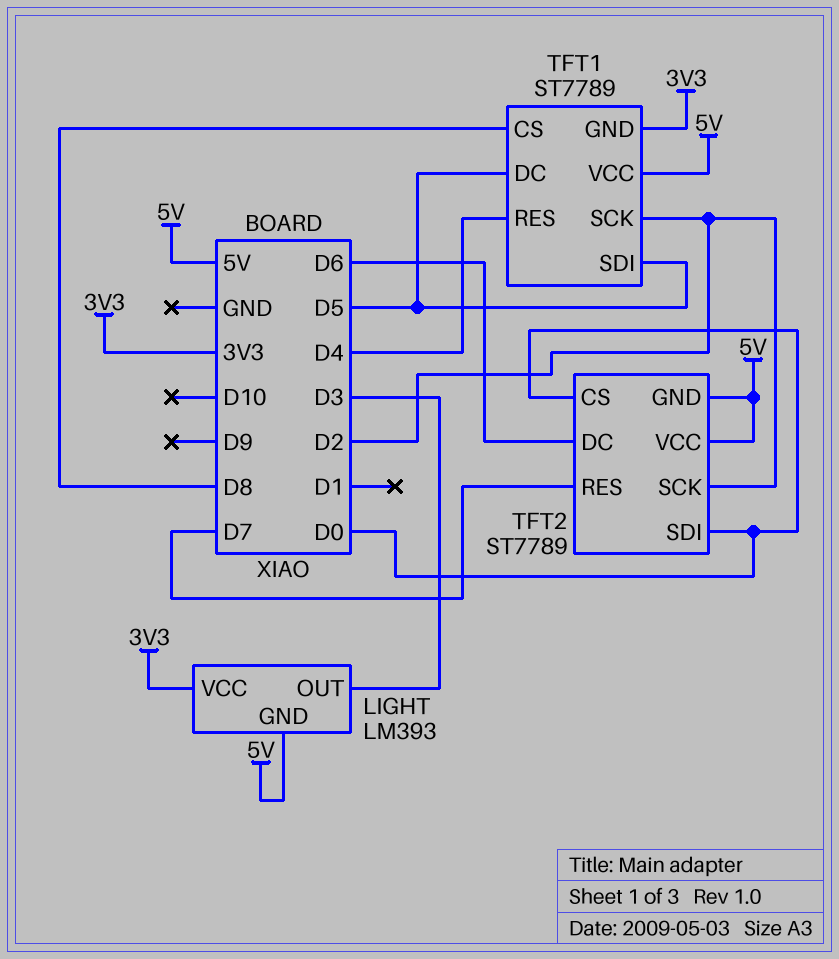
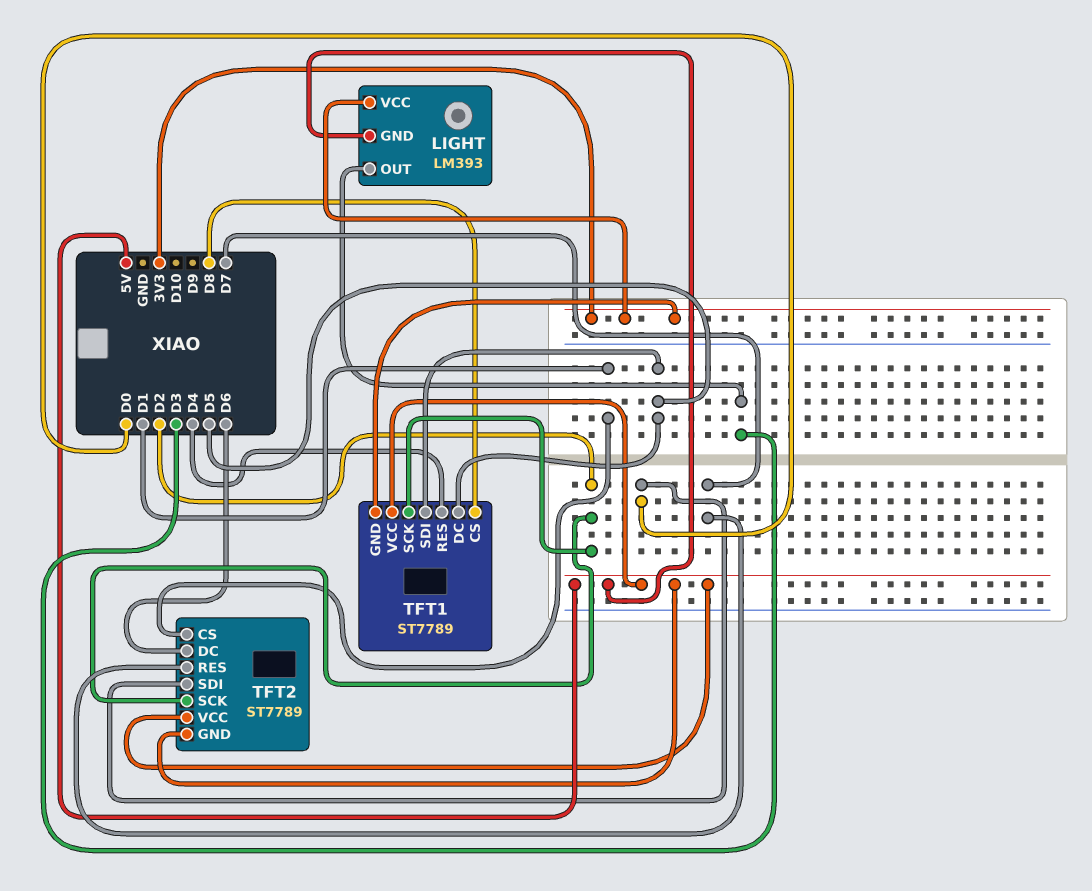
TFT2 pin CS: D0 -> D1

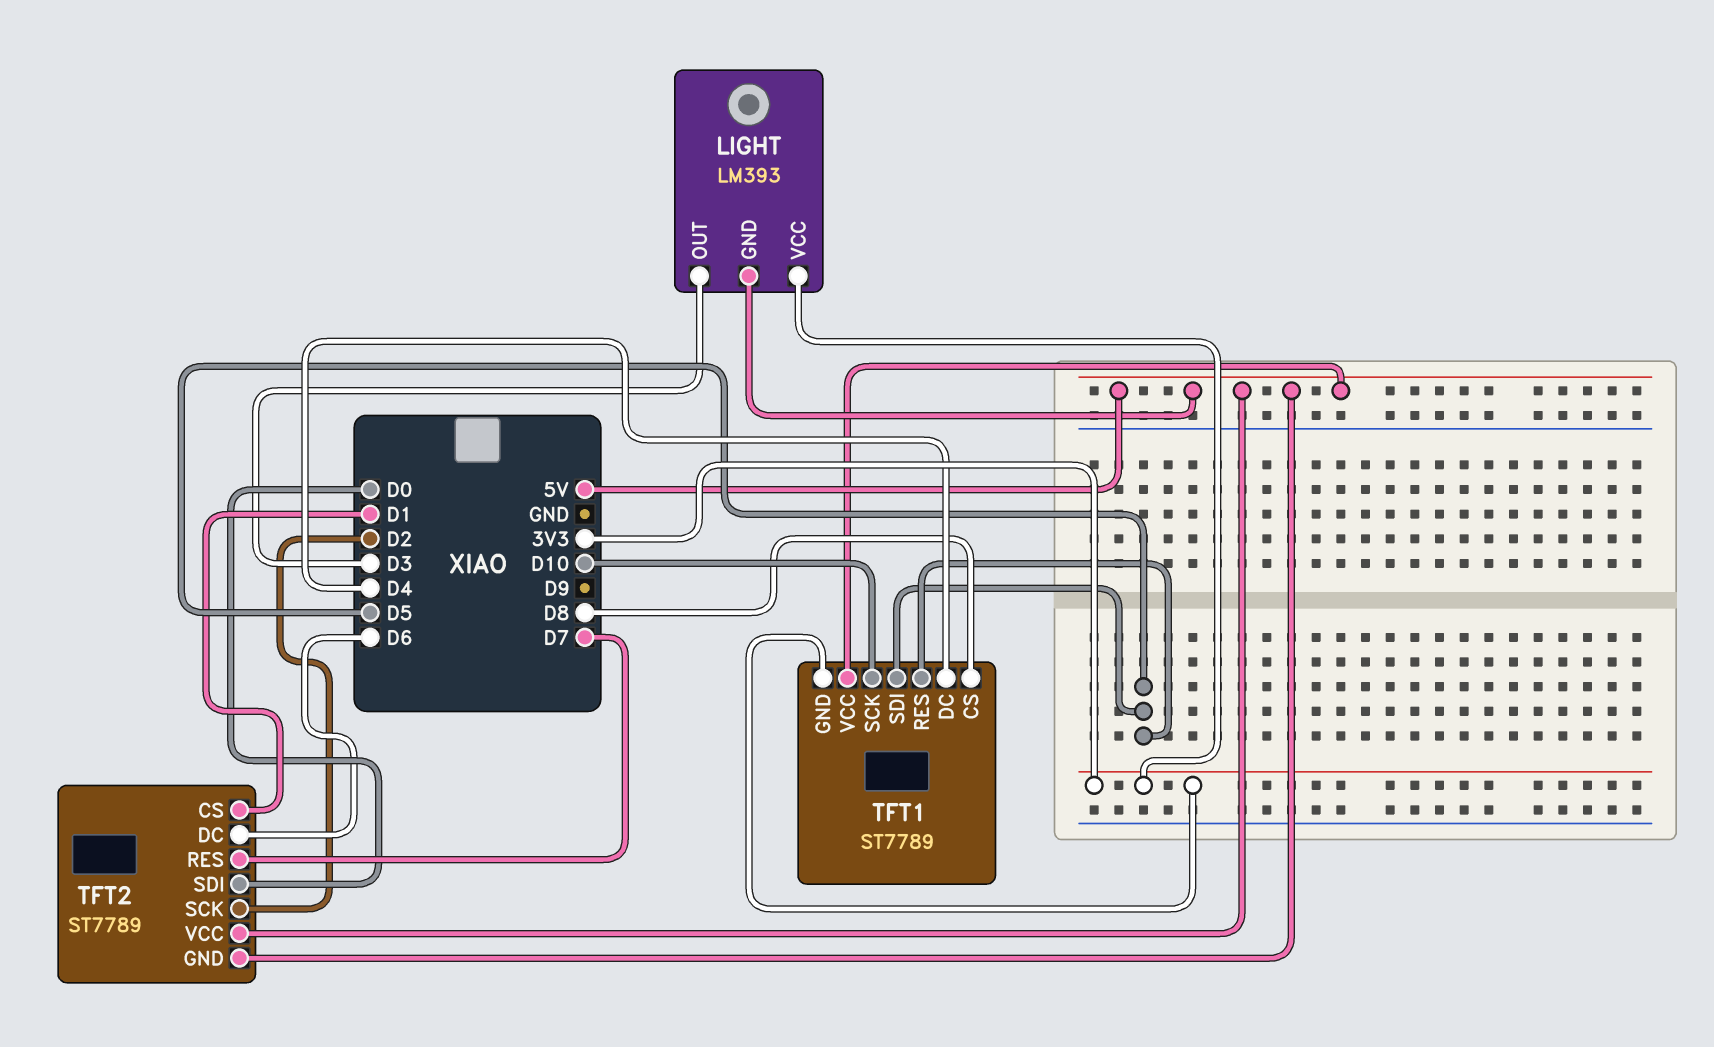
TFT1 pin DC: D5 -> D4
TFT1 pin RES: D4 -> D5
TFT1 pin SCK: D2 -> D10

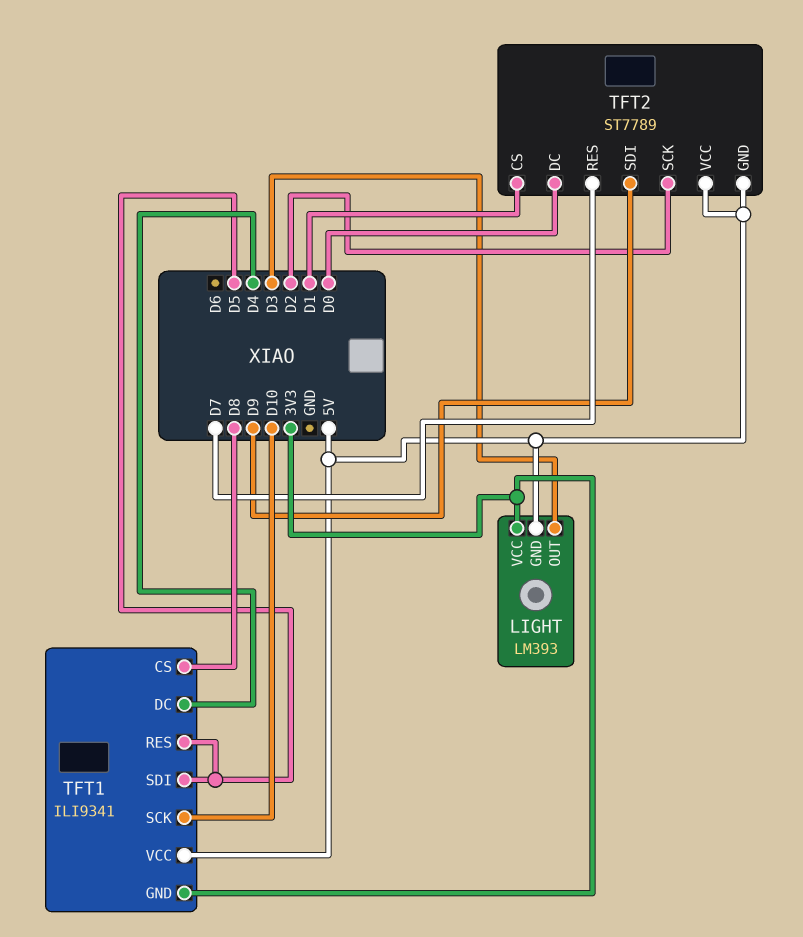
TFT1: ST7789 -> ILI9341
TFT2 pin DC: D6 -> D0
TFT2 pin SDI: D0 -> D9

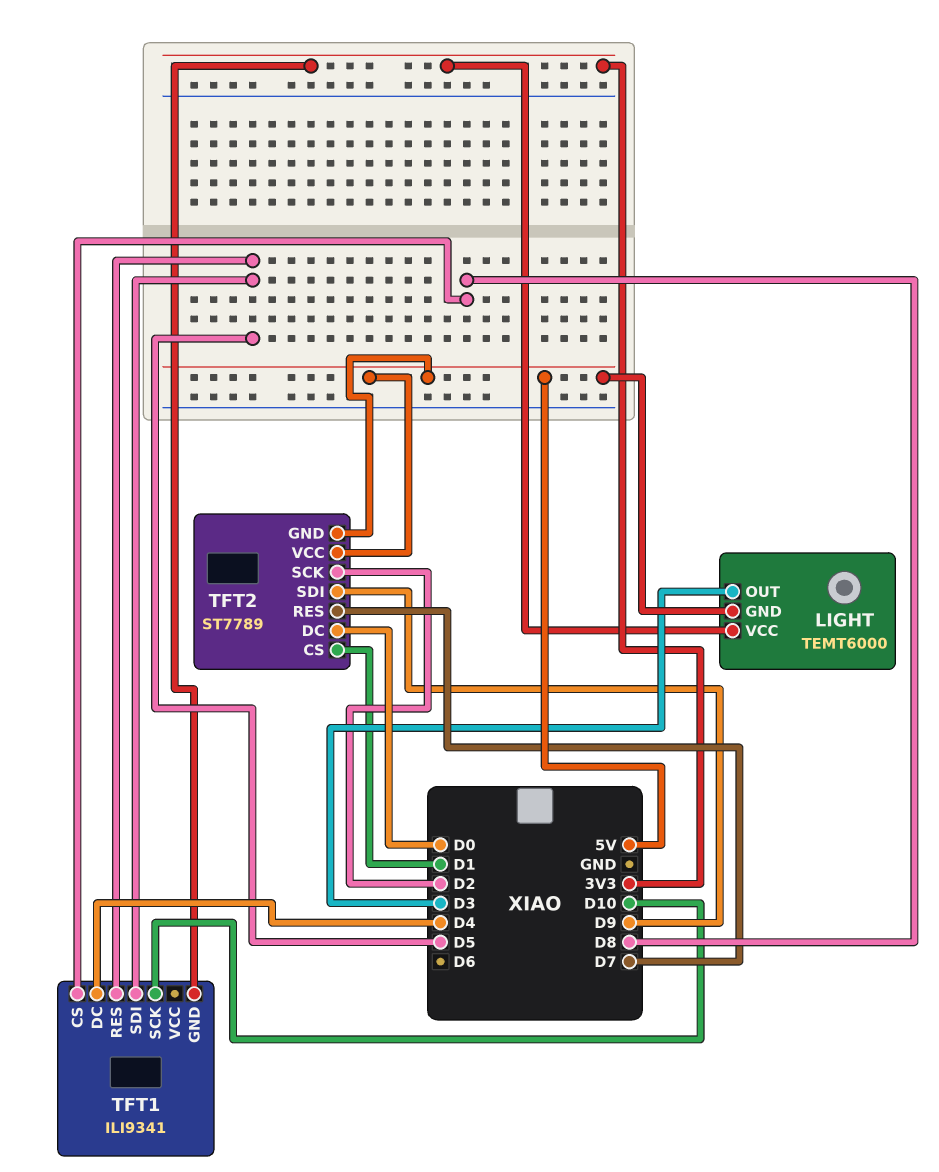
LIGHT: LM393 -> TEMT6000
TFT1 pin VCC: 5V -> none

